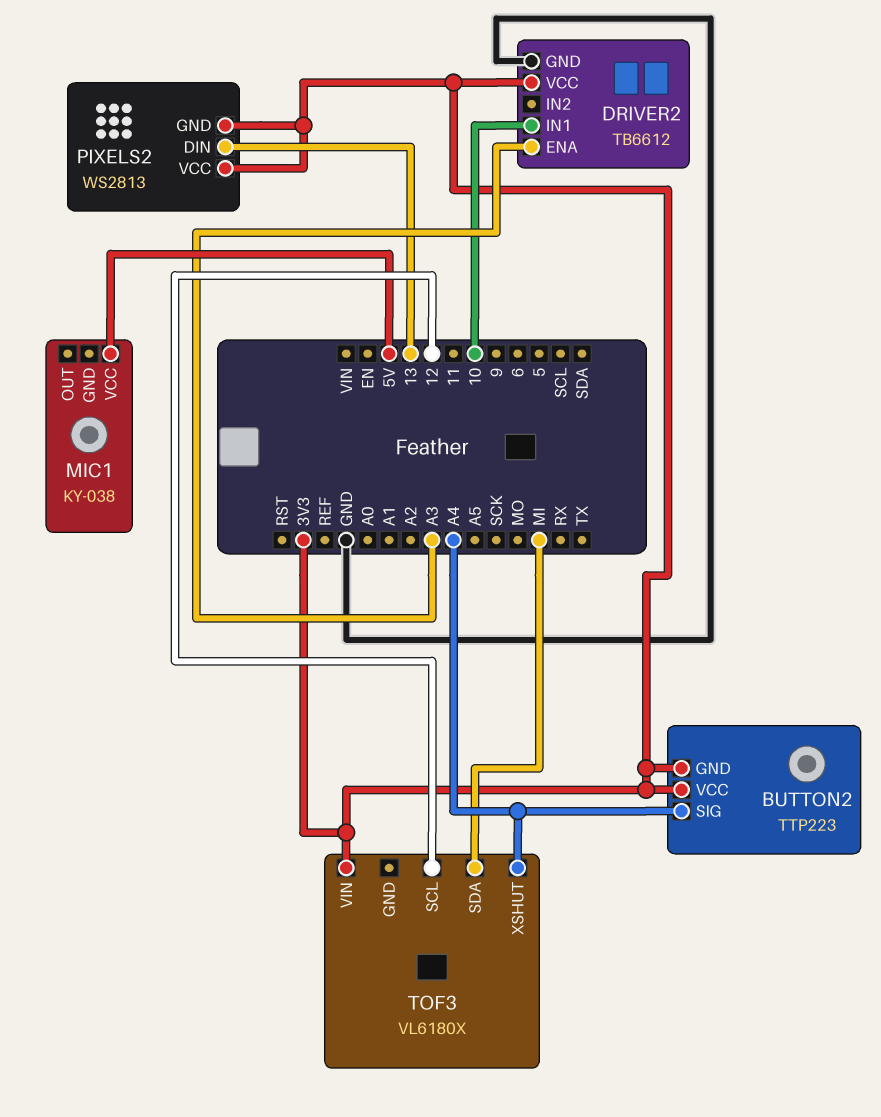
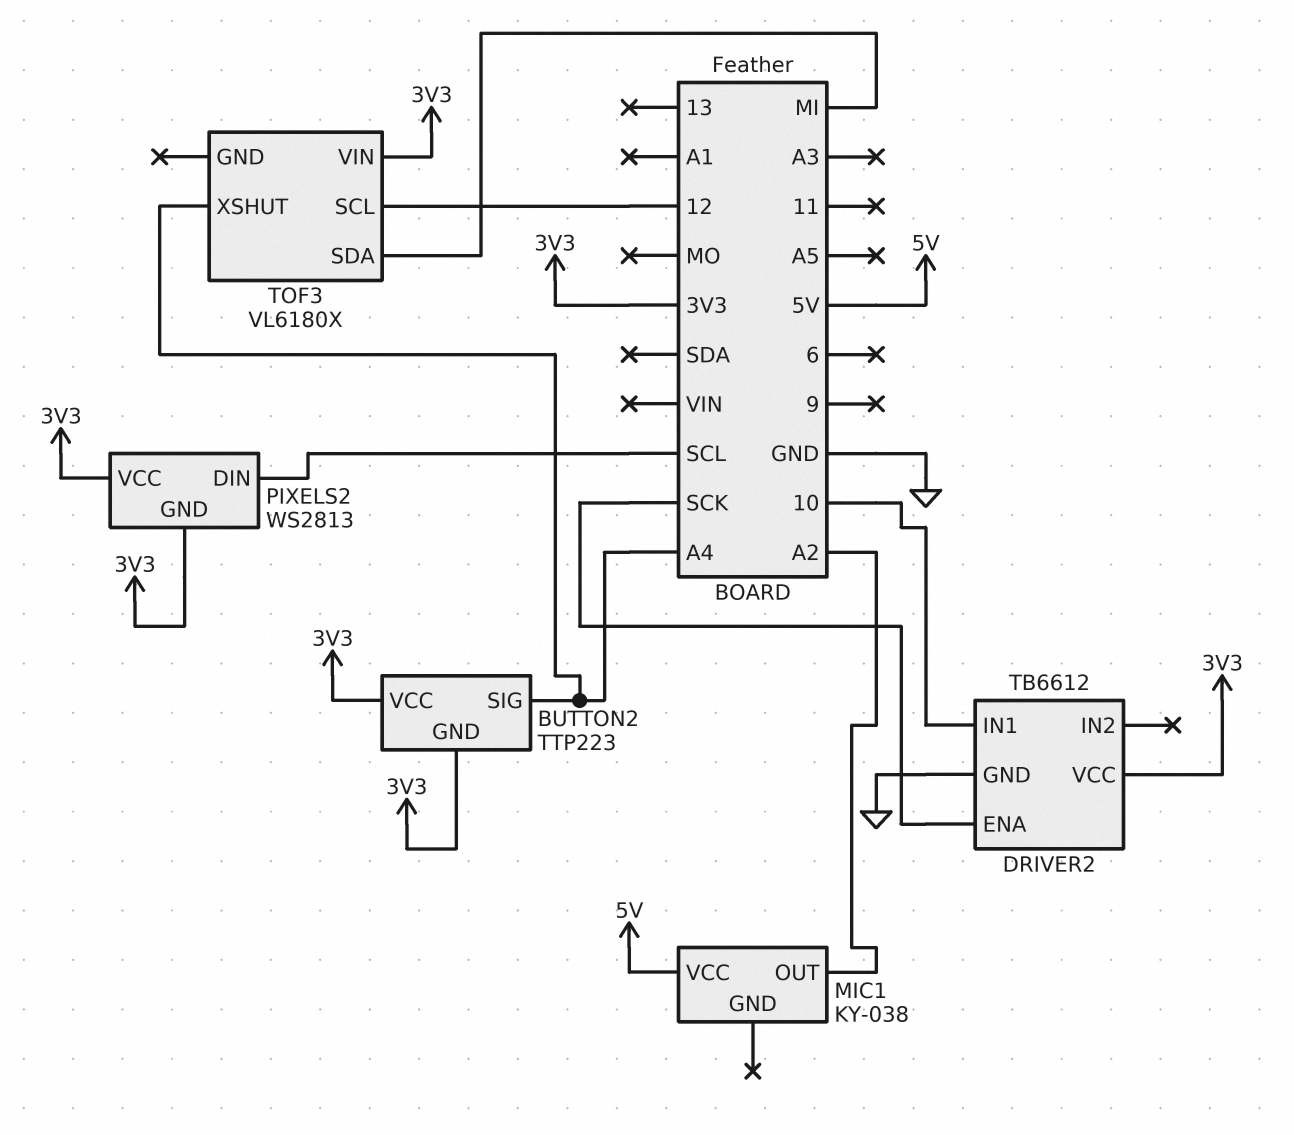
DRIVER2 pin ENA: A3 -> SCK
MIC1 pin OUT: none -> A2
PIXELS2 pin DIN: 13 -> SCL

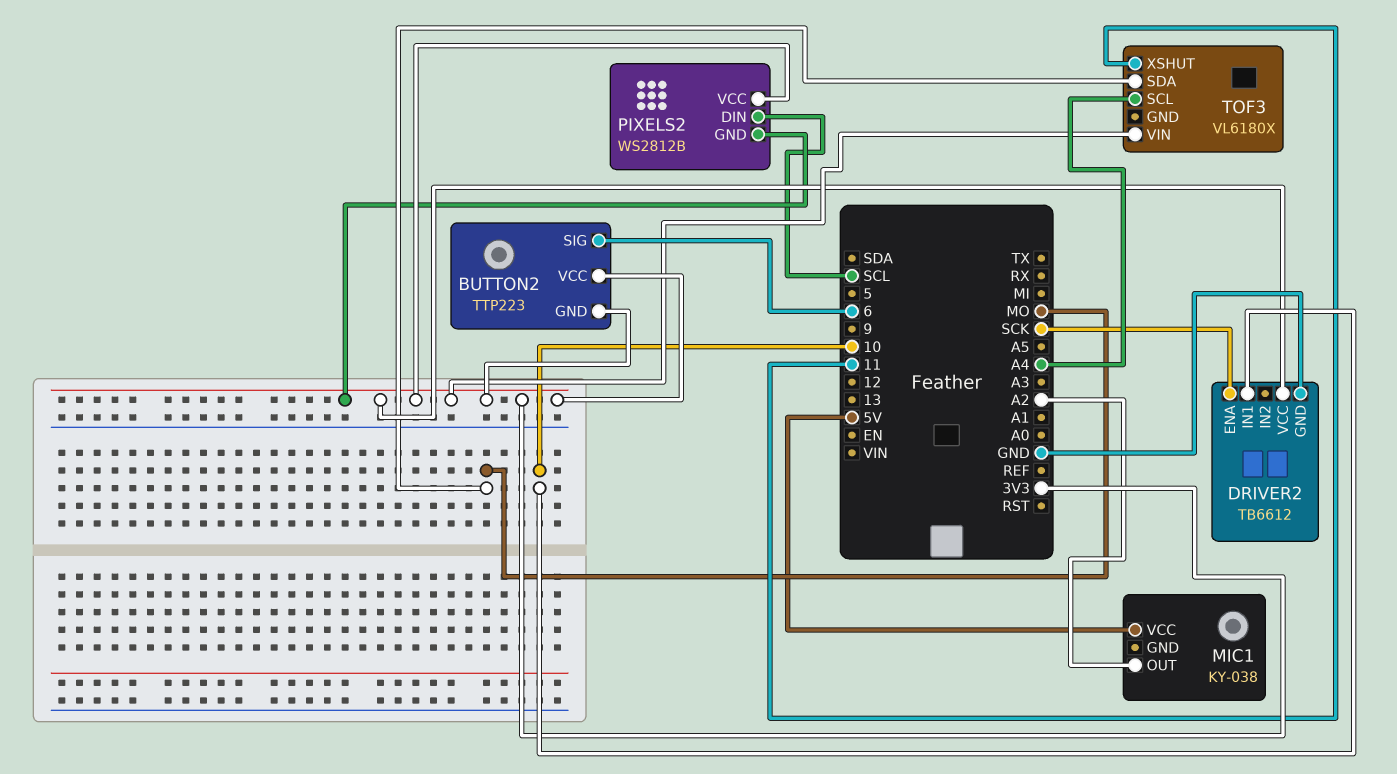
BUTTON2 pin SIG: A4 -> 6
PIXELS2: WS2813 -> WS2812B
TOF3 pin SCL: 12 -> A4
TOF3 pin SDA: MI -> MO
TOF3 pin XSHUT: A4 -> 11

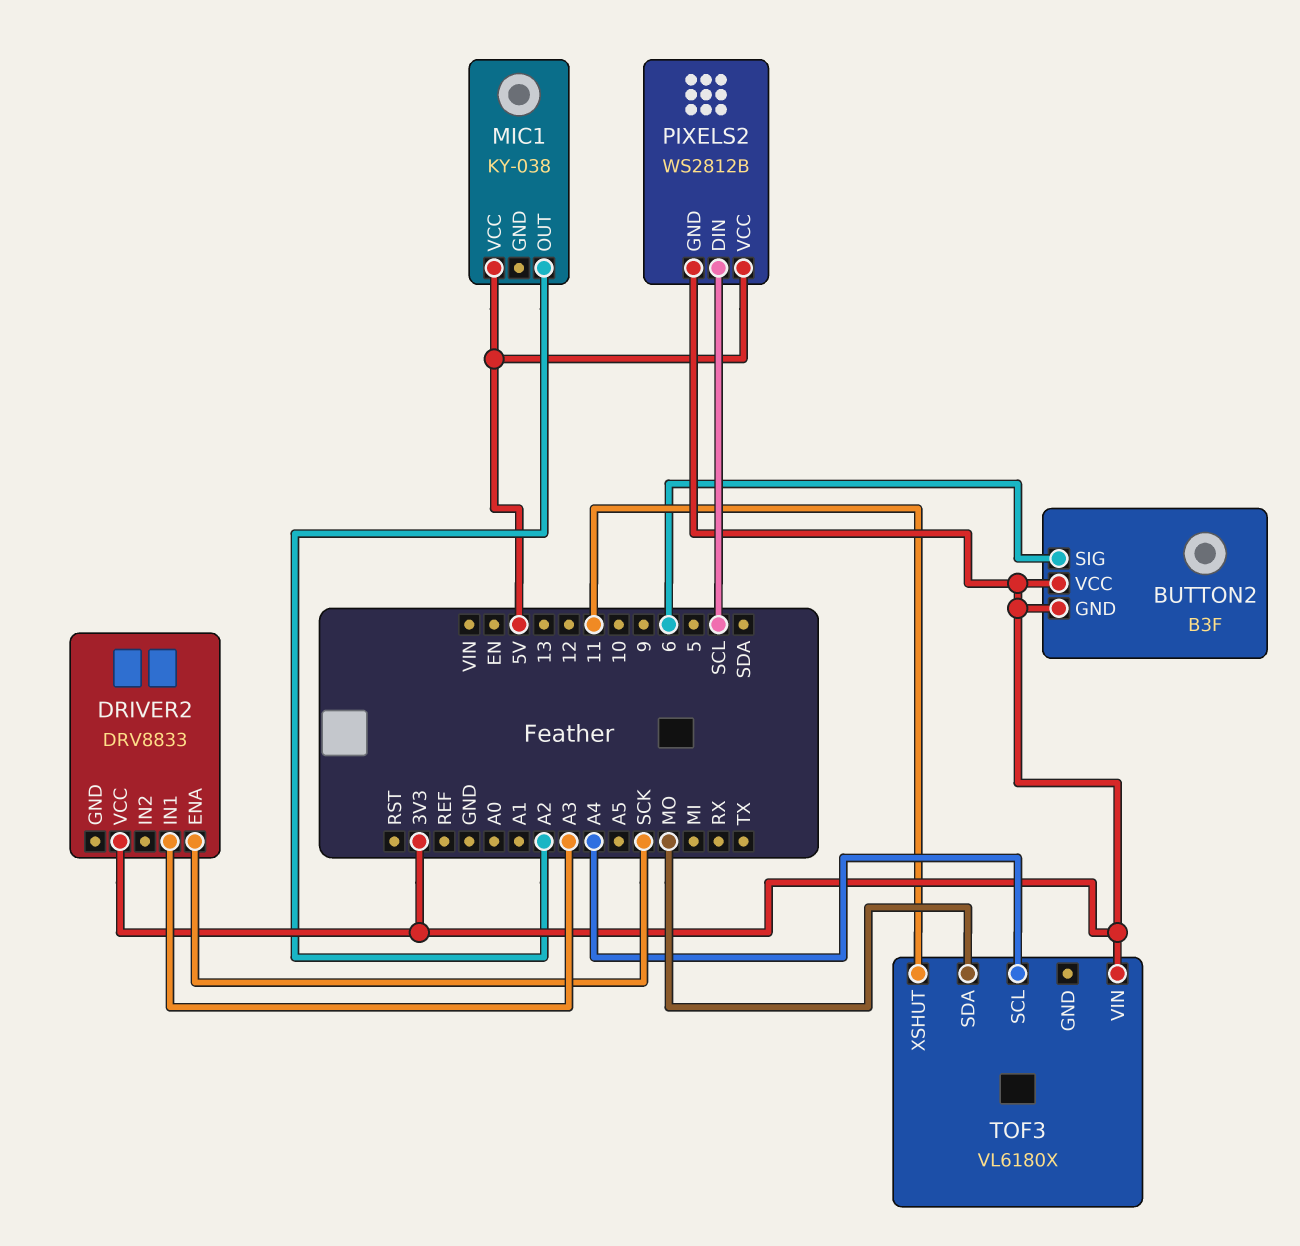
BUTTON2: TTP223 -> B3F
DRIVER2: TB6612 -> DRV8833
DRIVER2 pin GND: GND -> none
DRIVER2 pin IN1: 10 -> A3
PIXELS2 pin VCC: 3V3 -> 5V

